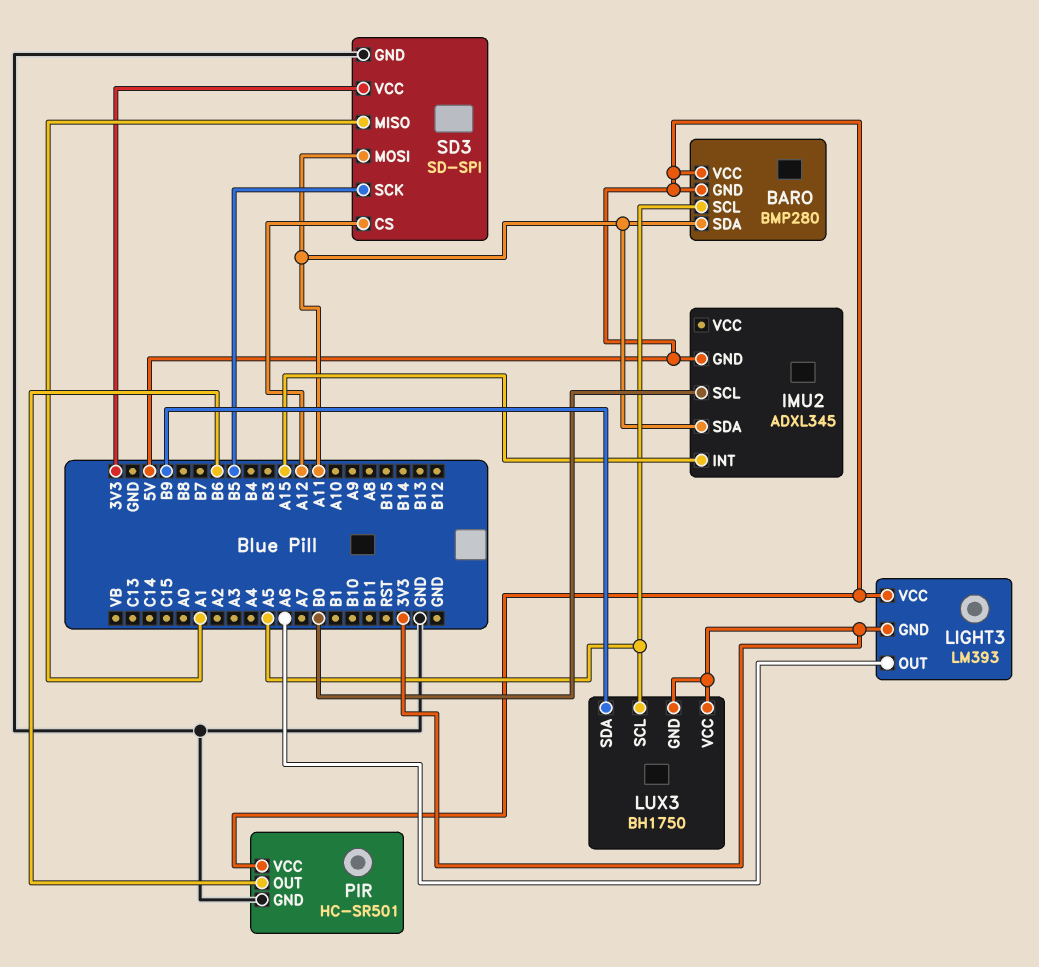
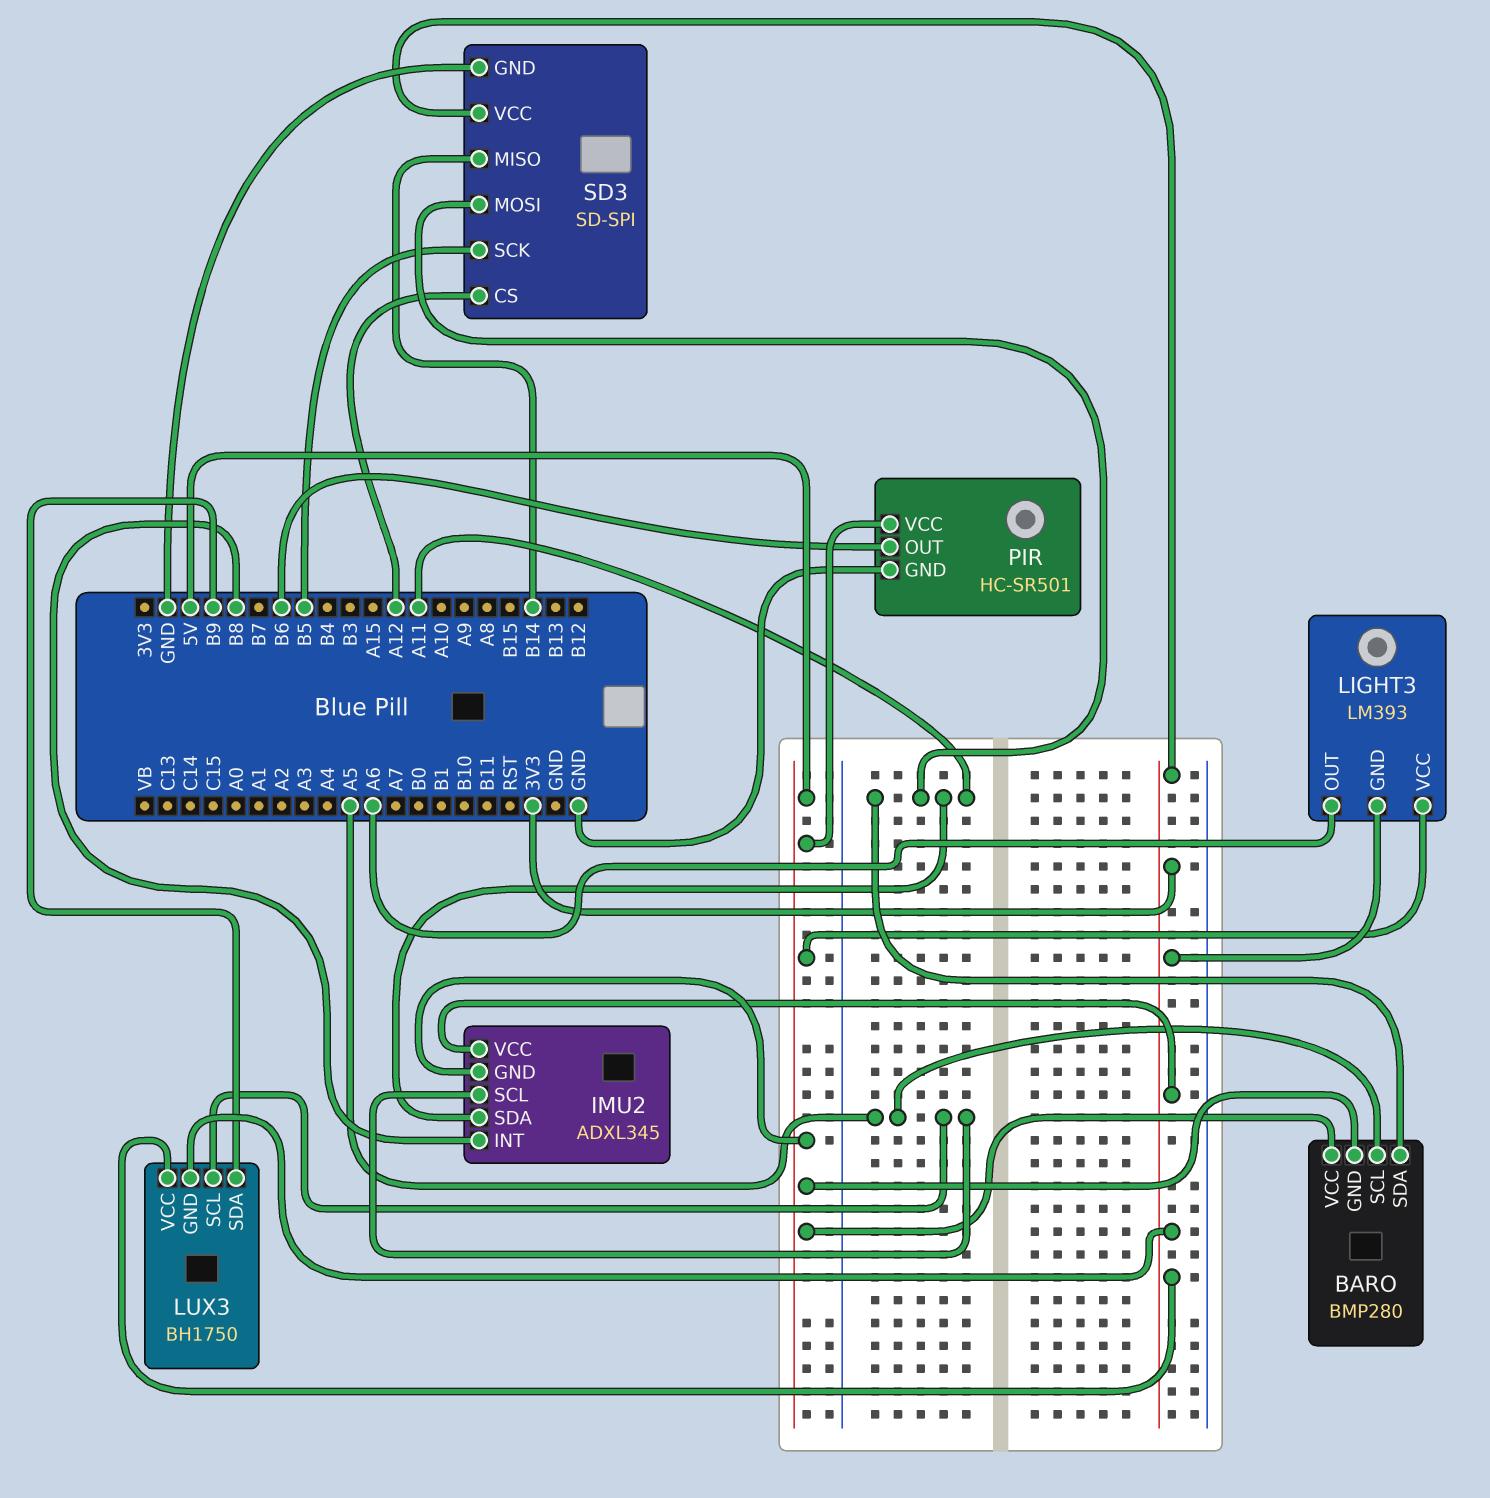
IMU2 pin INT: A15 -> B8
IMU2 pin SCL: B0 -> A5
IMU2 pin VCC: none -> 3V3
SD3 pin MISO: A1 -> B14

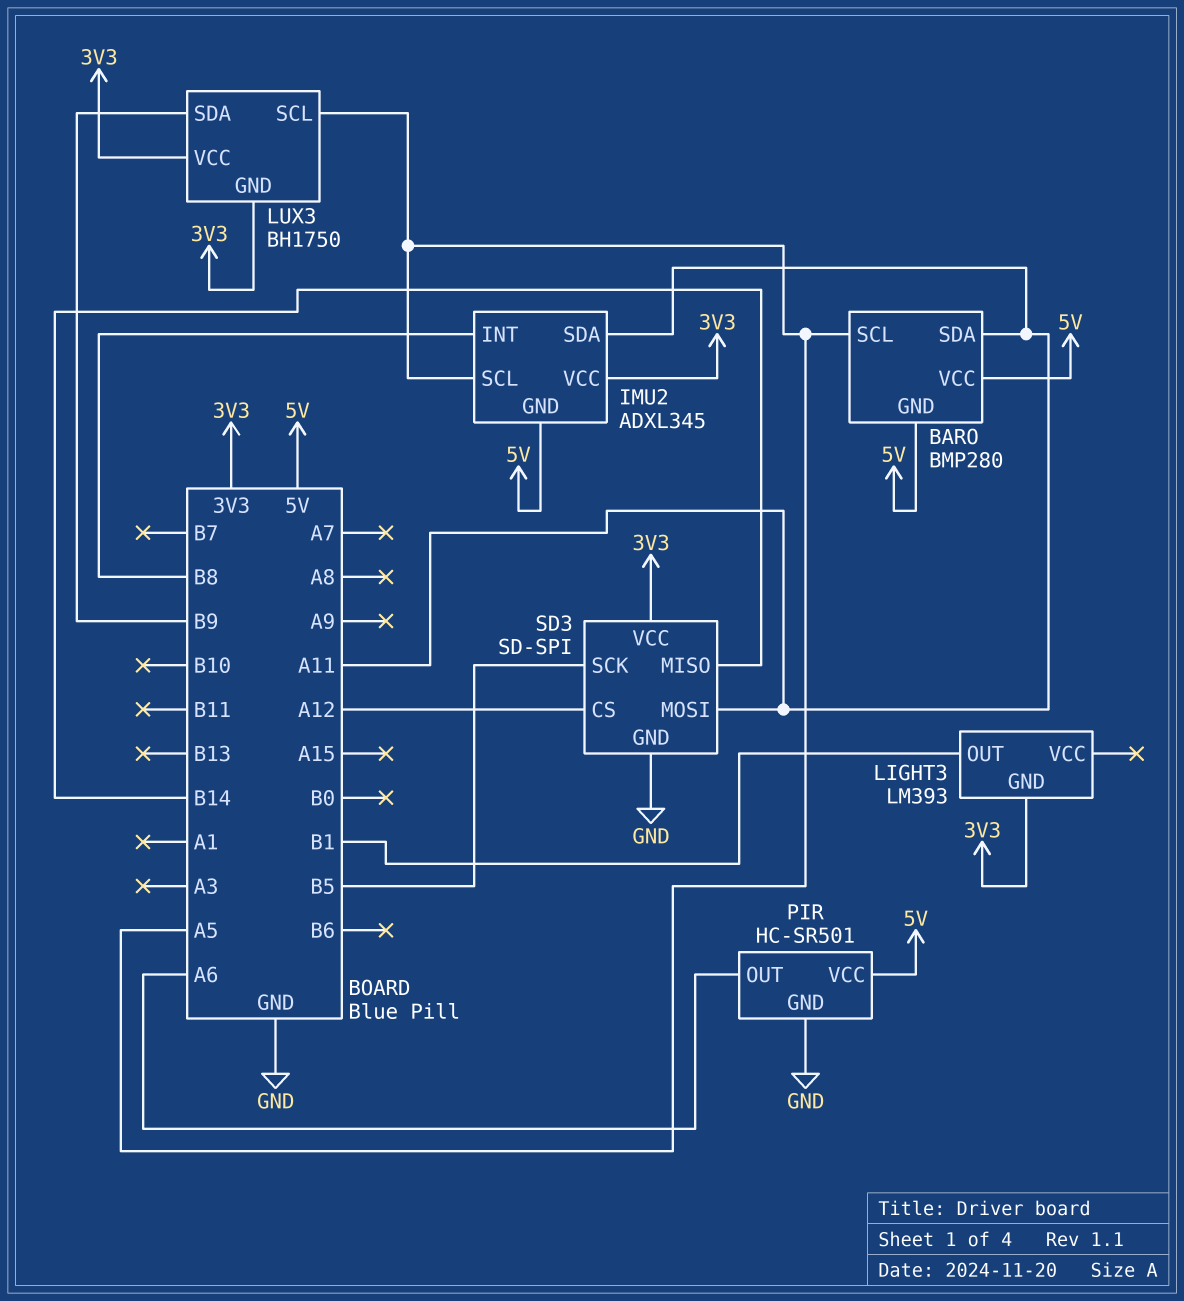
LIGHT3 pin OUT: A6 -> B1
LIGHT3 pin VCC: 5V -> none
PIR pin OUT: B6 -> A6

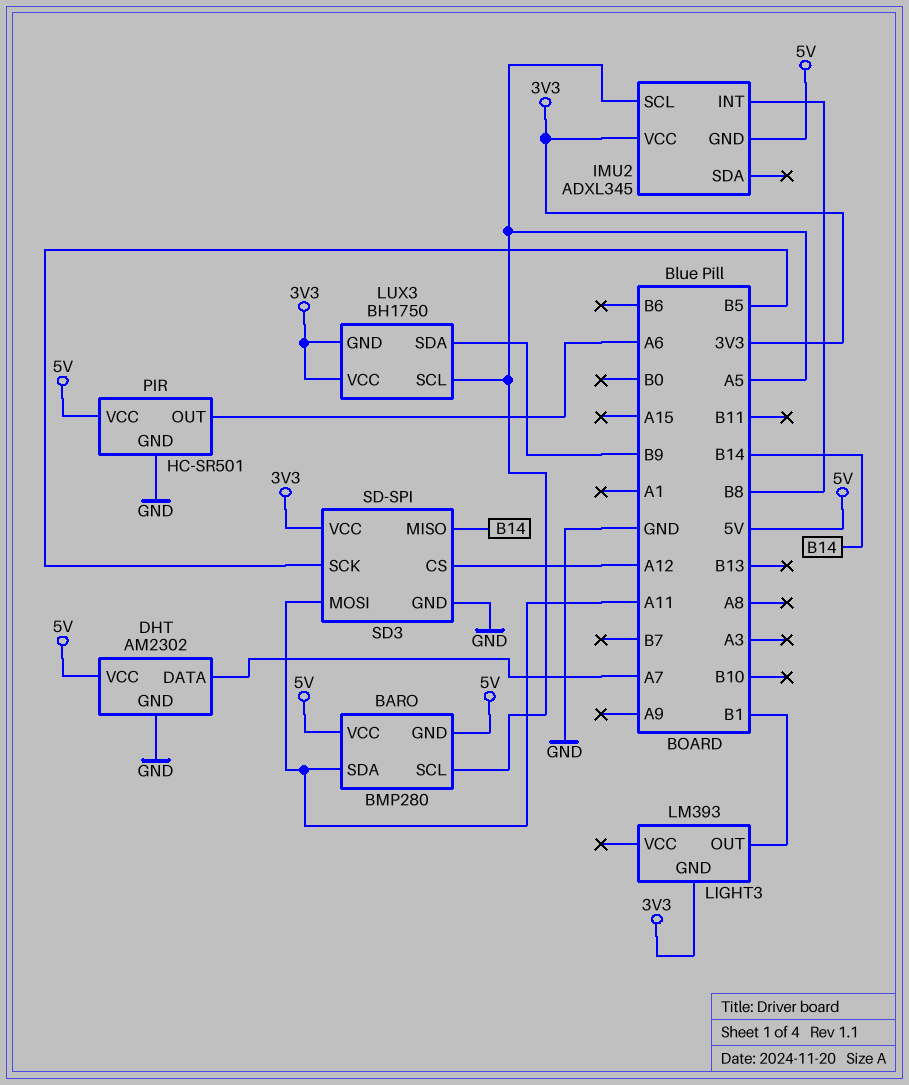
DHT: none -> AM2302
DHT pin DATA: none -> A7
DHT pin GND: none -> GND
DHT pin VCC: none -> 5V
IMU2 pin SDA: A11 -> none

